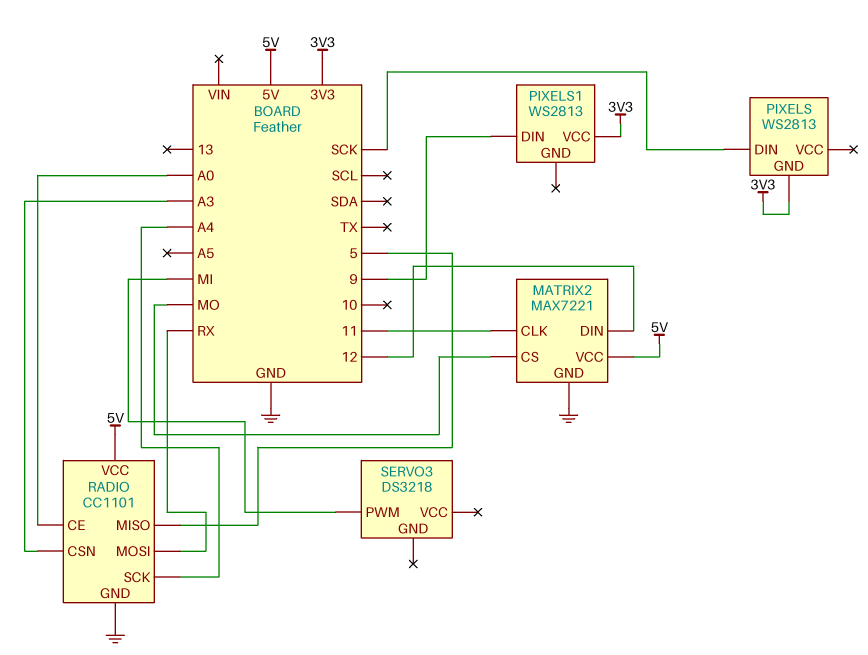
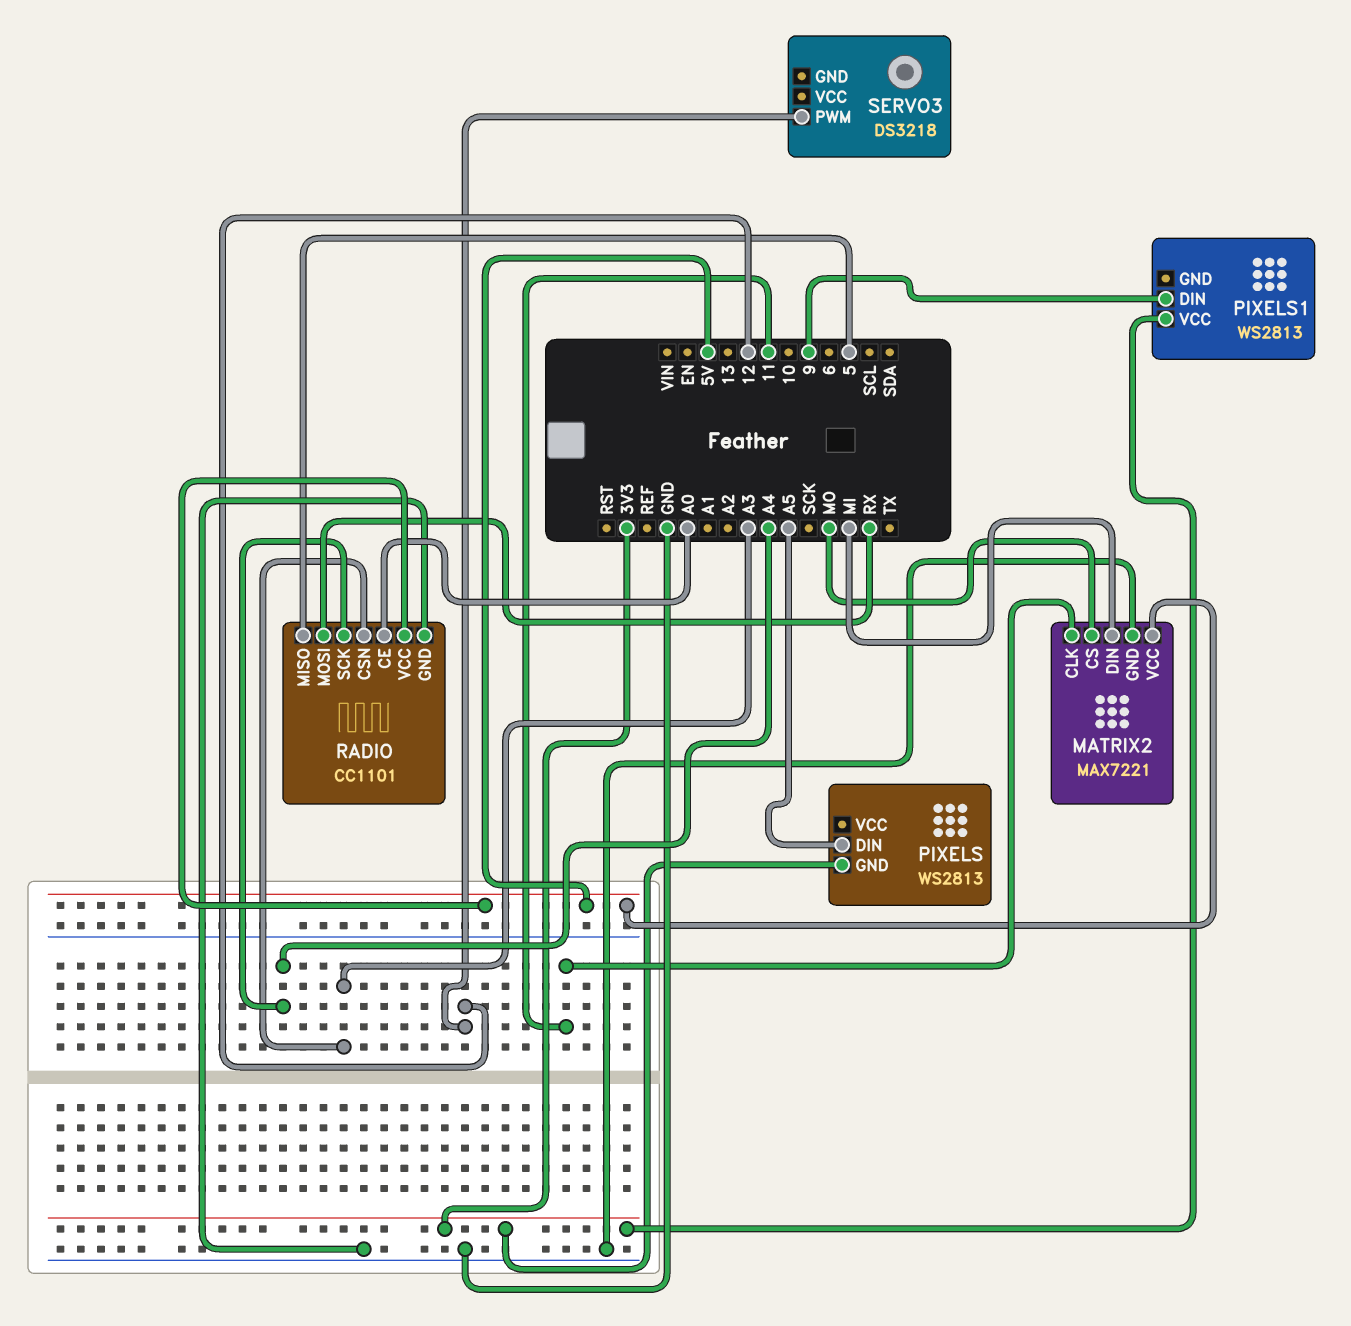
MATRIX2 pin DIN: 12 -> MI
PIXELS pin DIN: SCK -> A5
SERVO3 pin PWM: MI -> 12

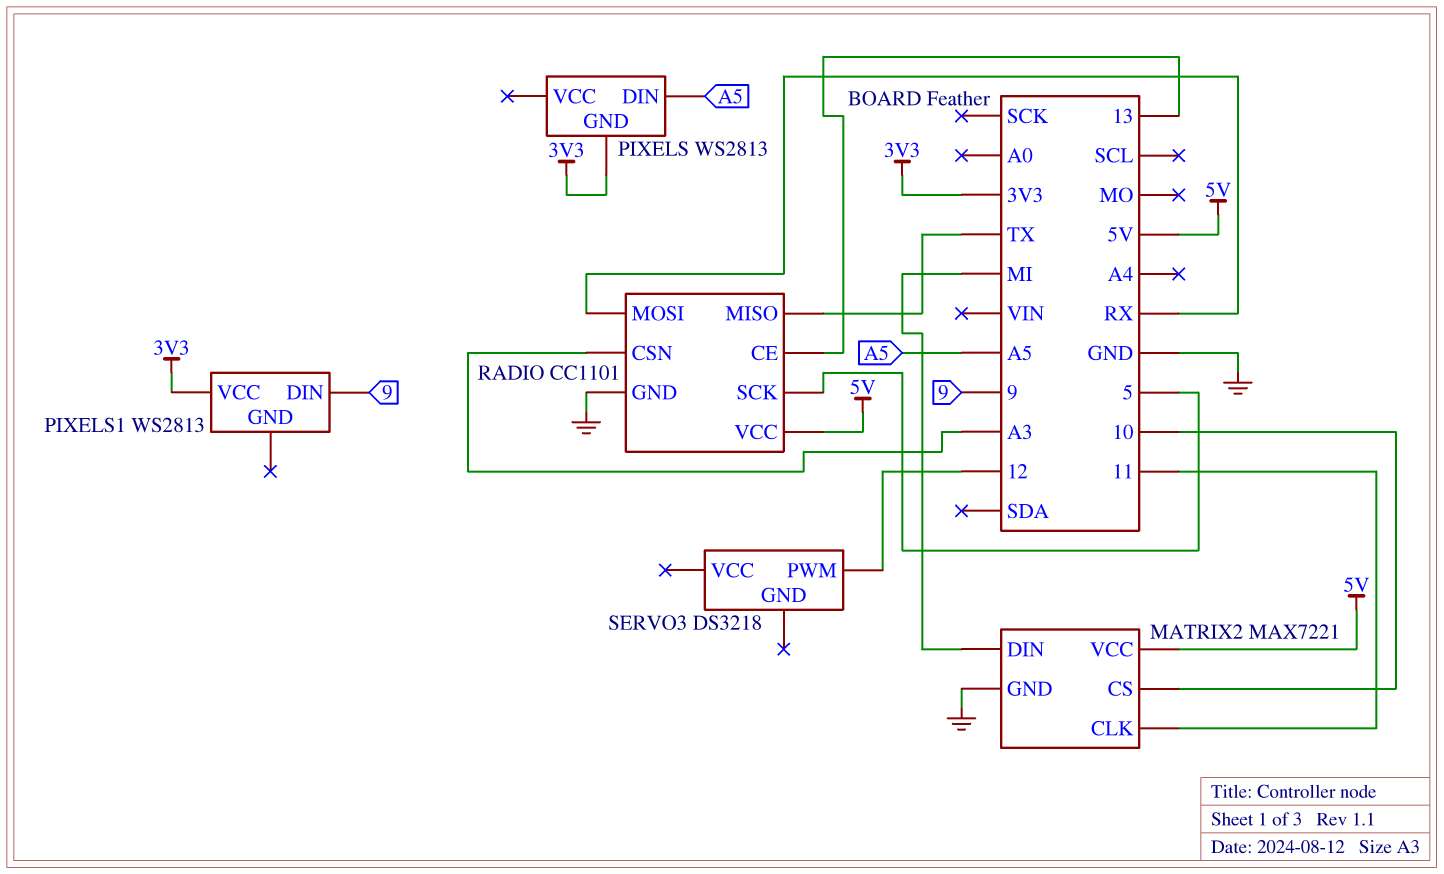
MATRIX2 pin CS: MO -> 10
RADIO pin CE: A0 -> 13
RADIO pin MISO: 5 -> TX
RADIO pin SCK: A4 -> 5

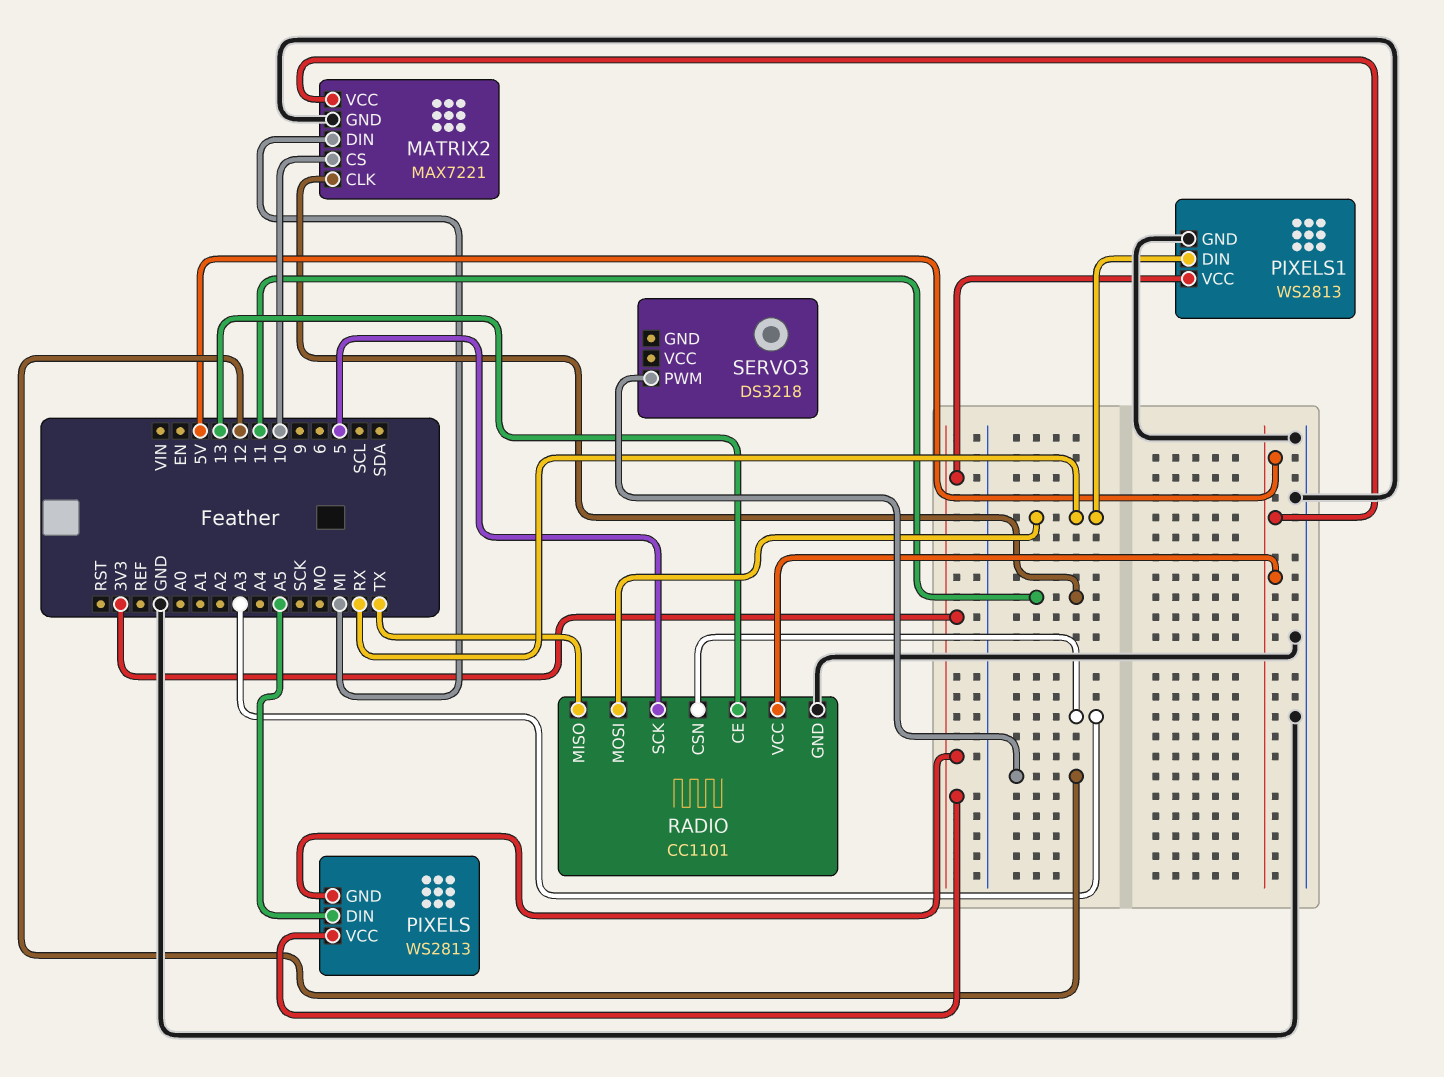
PIXELS pin VCC: none -> 3V3
PIXELS1 pin DIN: 9 -> RX
PIXELS1 pin GND: none -> GND

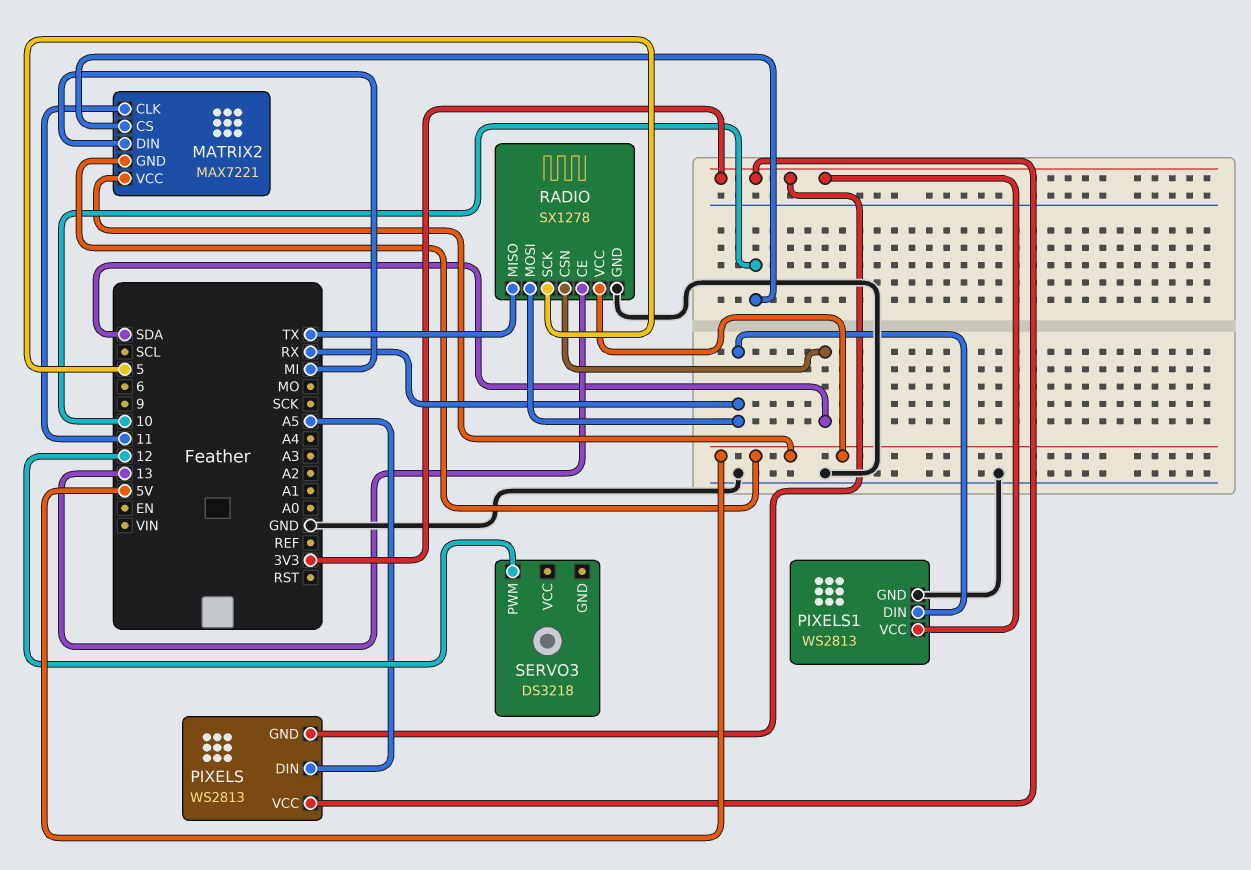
MATRIX2 pin GND: GND -> 5V
RADIO: CC1101 -> SX1278
RADIO pin CSN: A3 -> SDA

